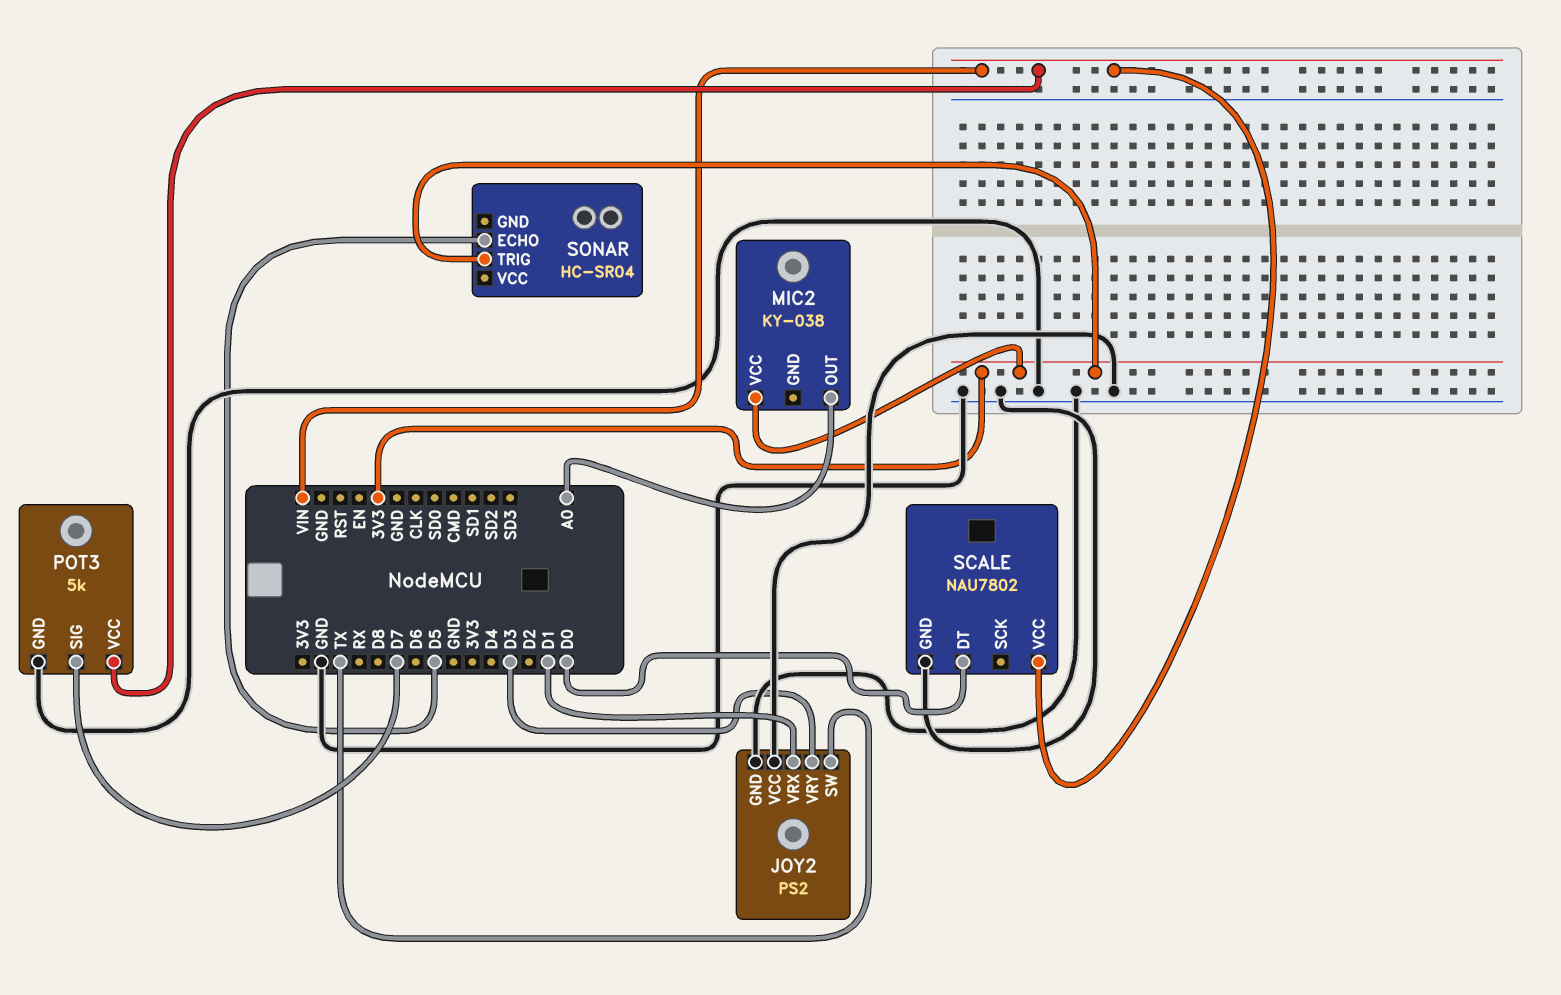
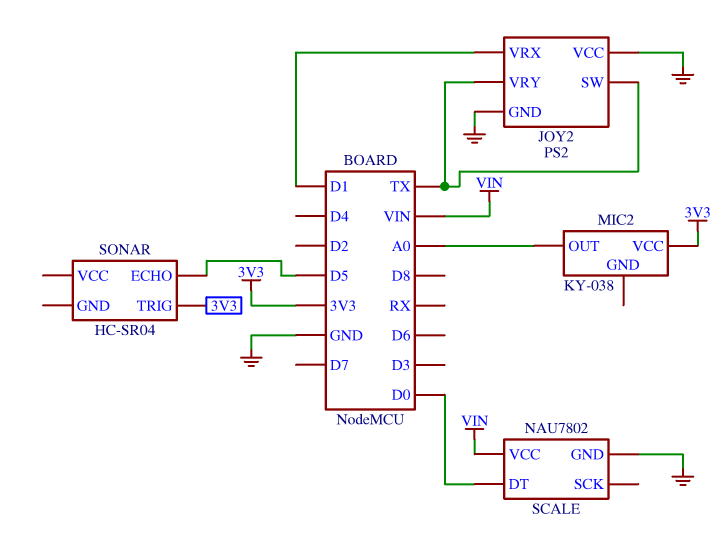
JOY2 pin VRY: D3 -> TX
POT3: 5k -> none
POT3 pin GND: GND -> none
POT3 pin SIG: D7 -> none
POT3 pin VCC: VIN -> none

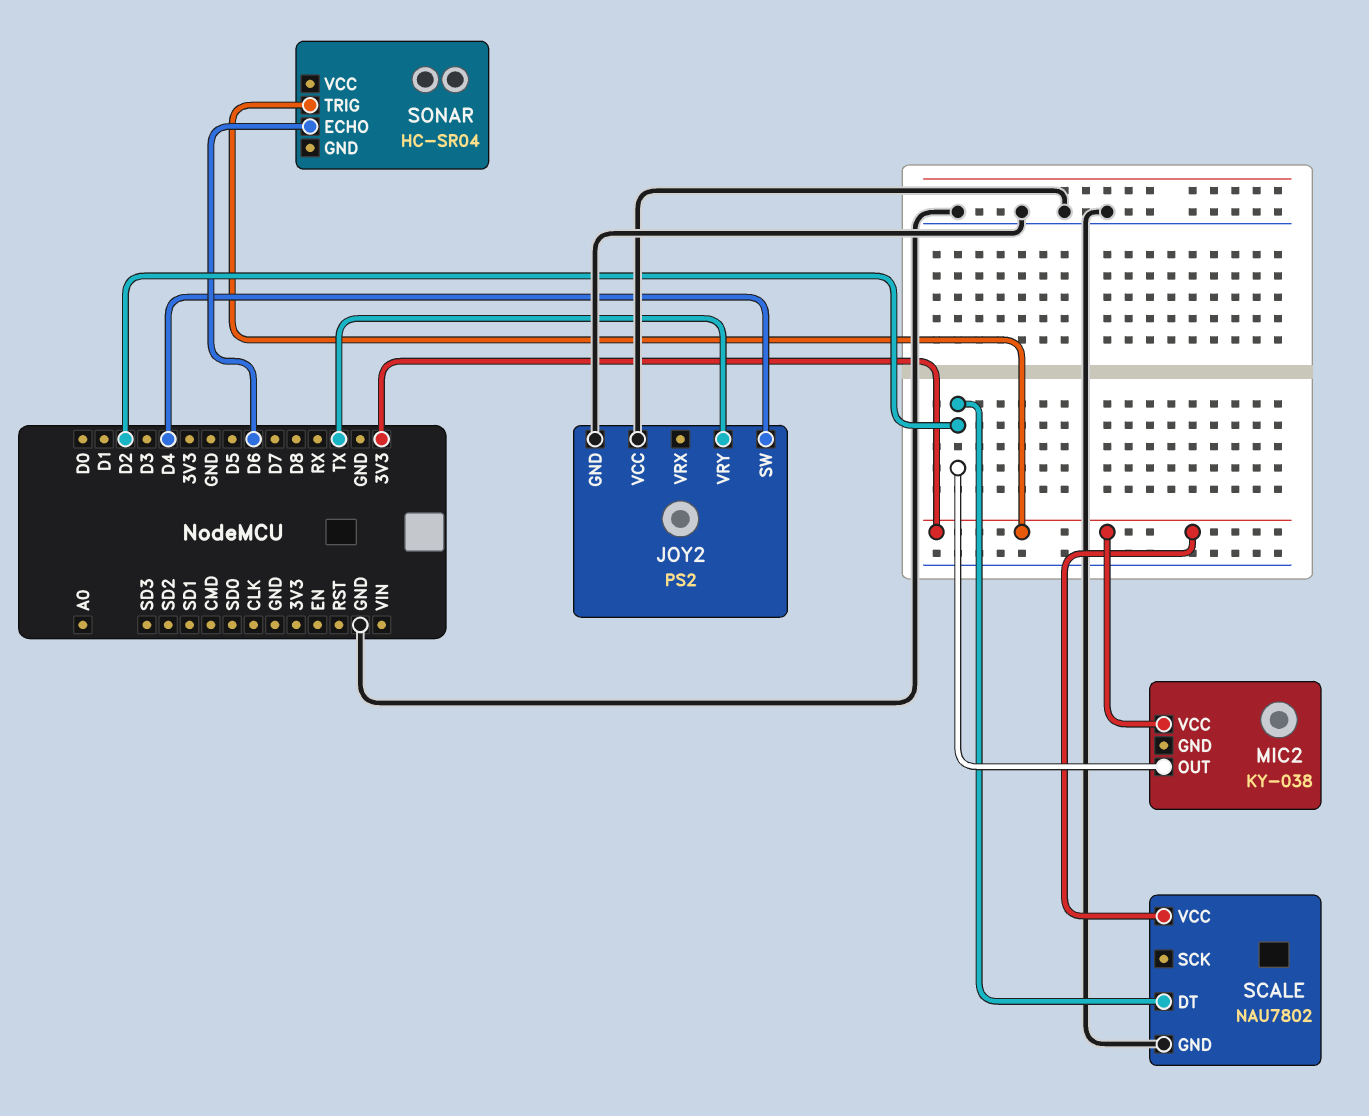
JOY2 pin SW: TX -> D4
JOY2 pin VRX: D1 -> none
MIC2 pin OUT: A0 -> D2
SCALE pin DT: D0 -> D2
SCALE pin VCC: VIN -> 3V3
SONAR pin ECHO: D5 -> D6

